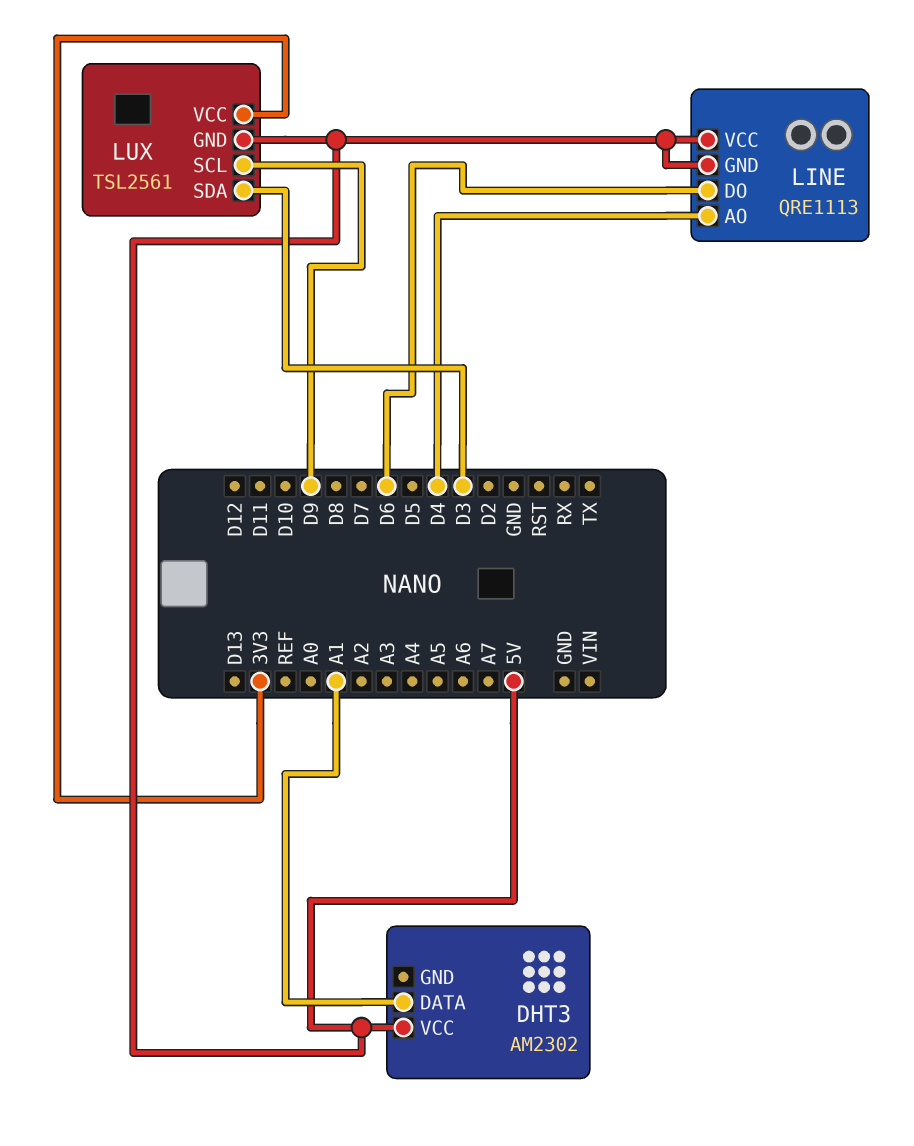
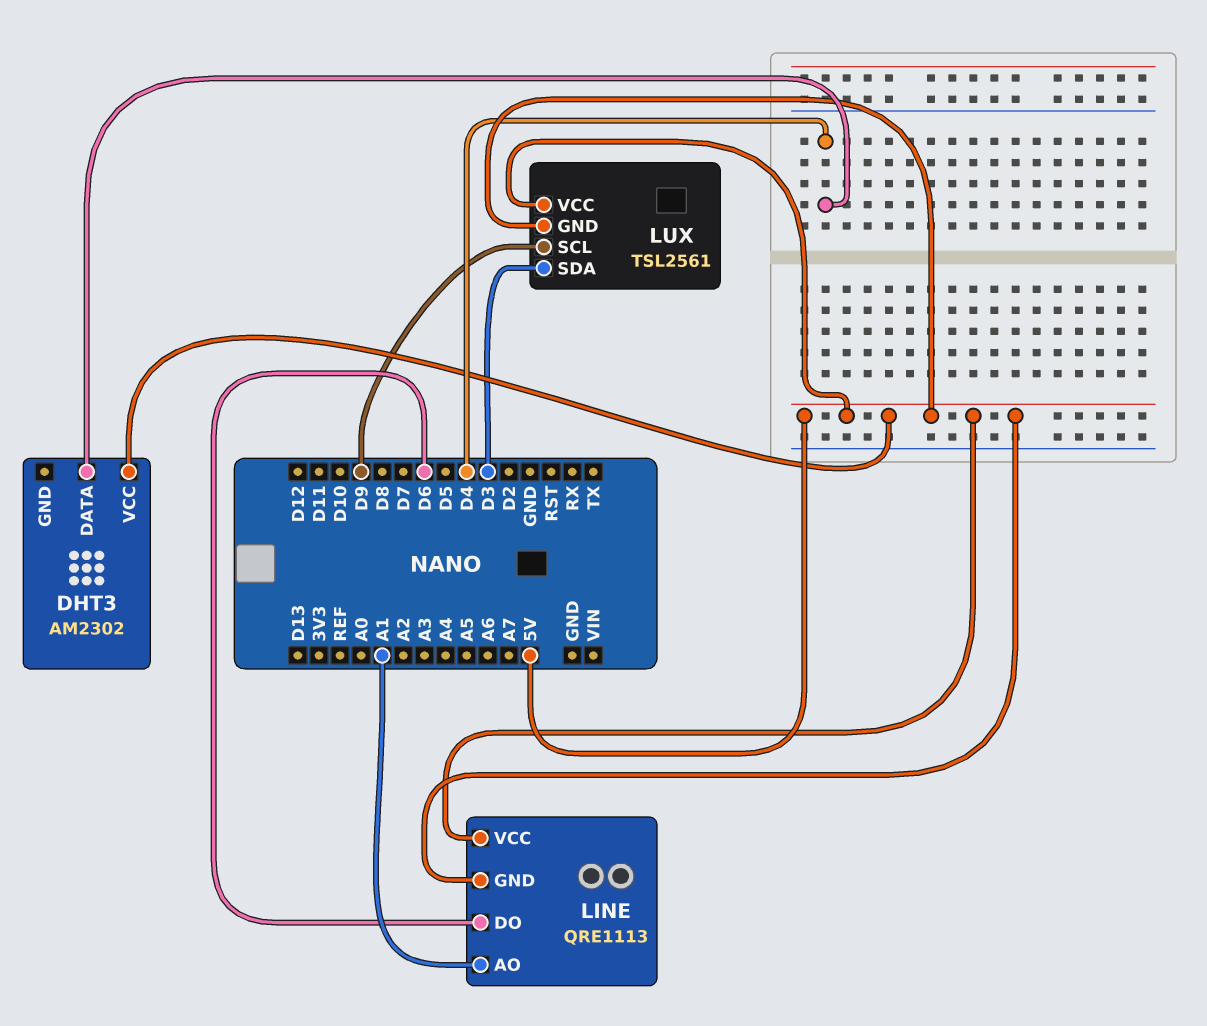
DHT3 pin DATA: A1 -> D4
LINE pin AO: D4 -> A1
LUX pin VCC: 3V3 -> 5V

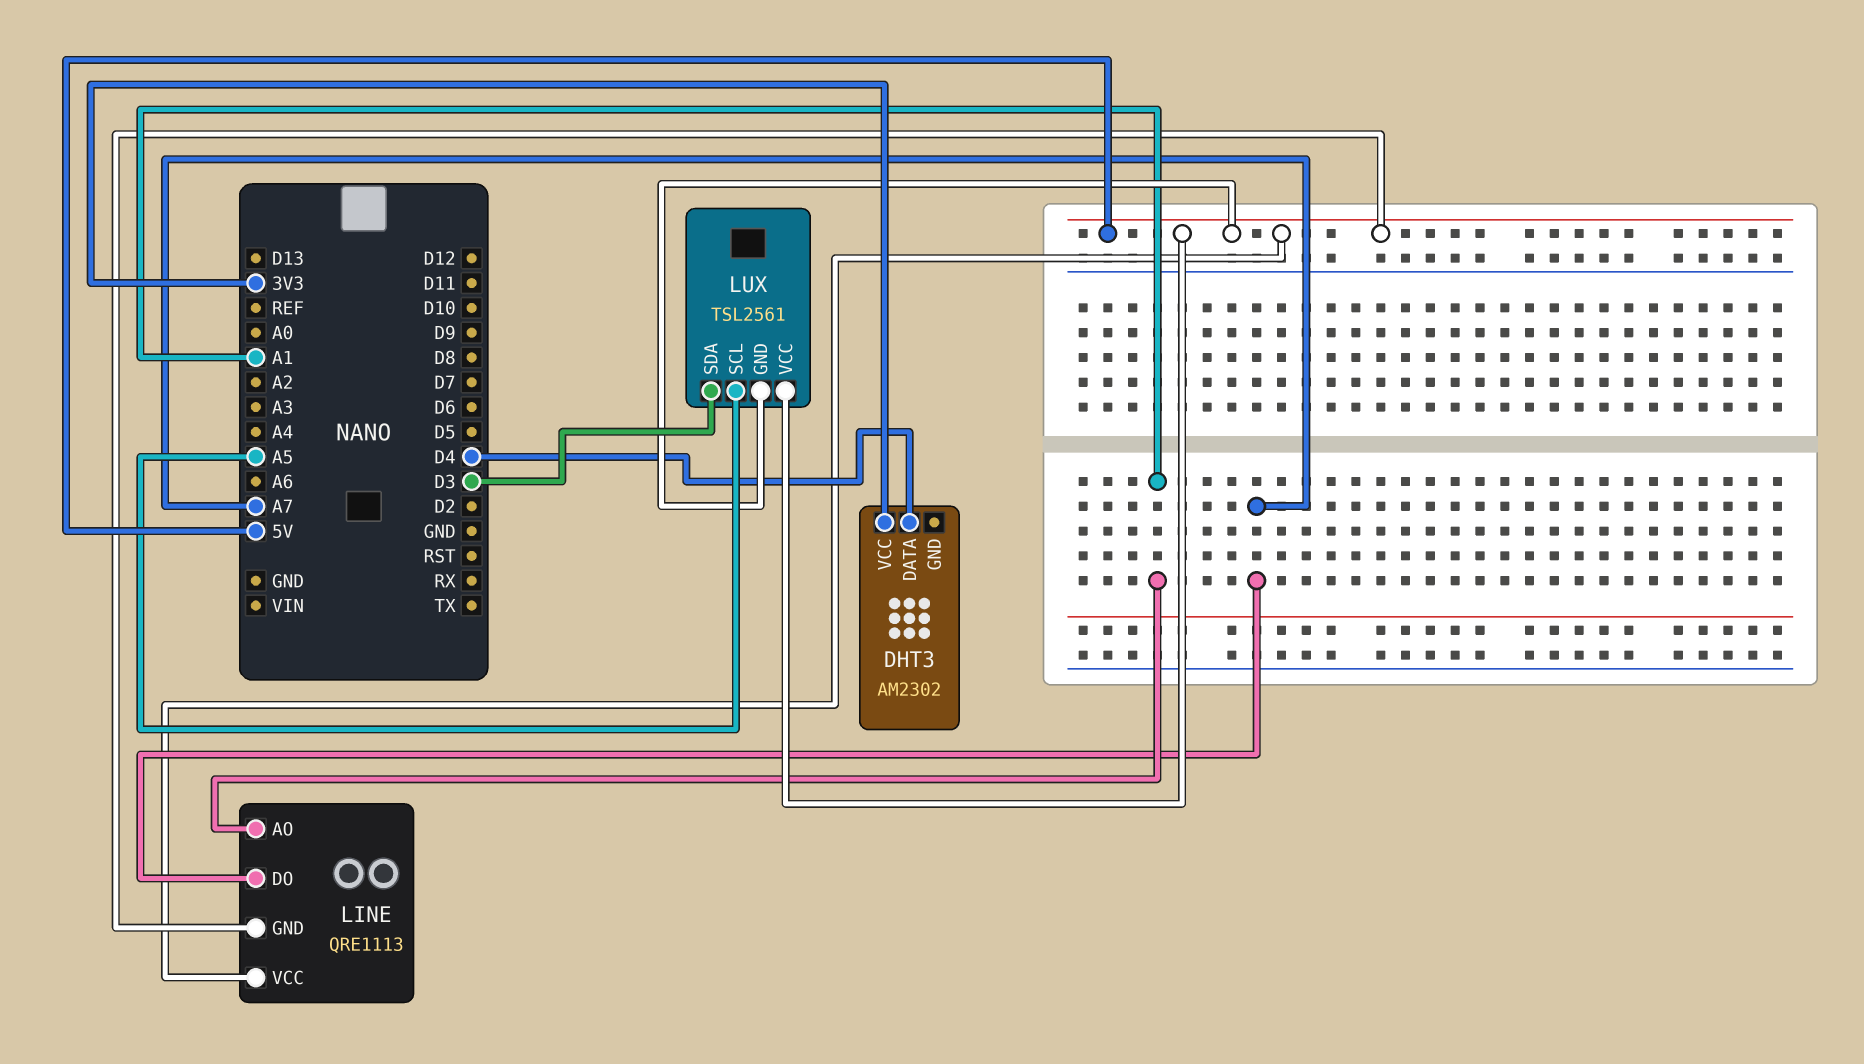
DHT3 pin VCC: 5V -> 3V3
LINE pin DO: D6 -> A7
LUX pin SCL: D9 -> A5

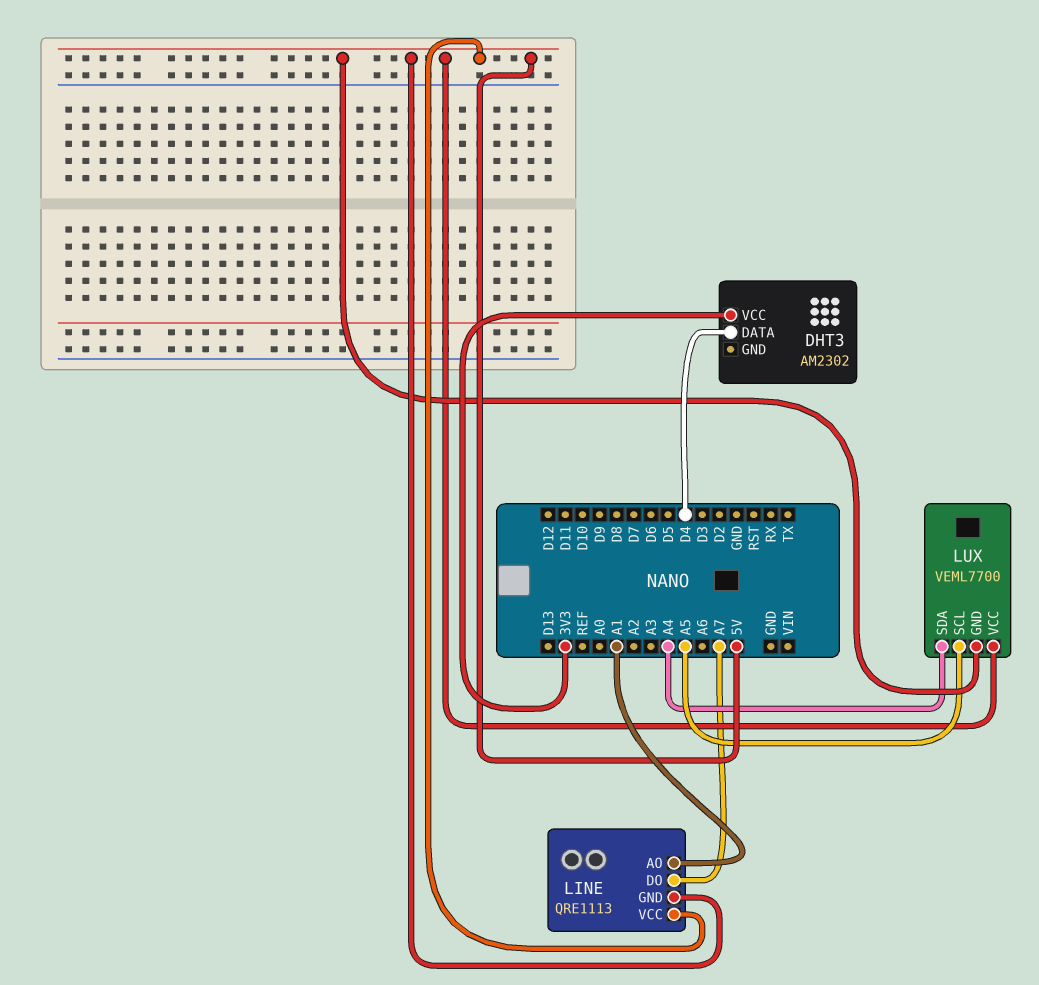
LUX: TSL2561 -> VEML7700
LUX pin SDA: D3 -> A4

